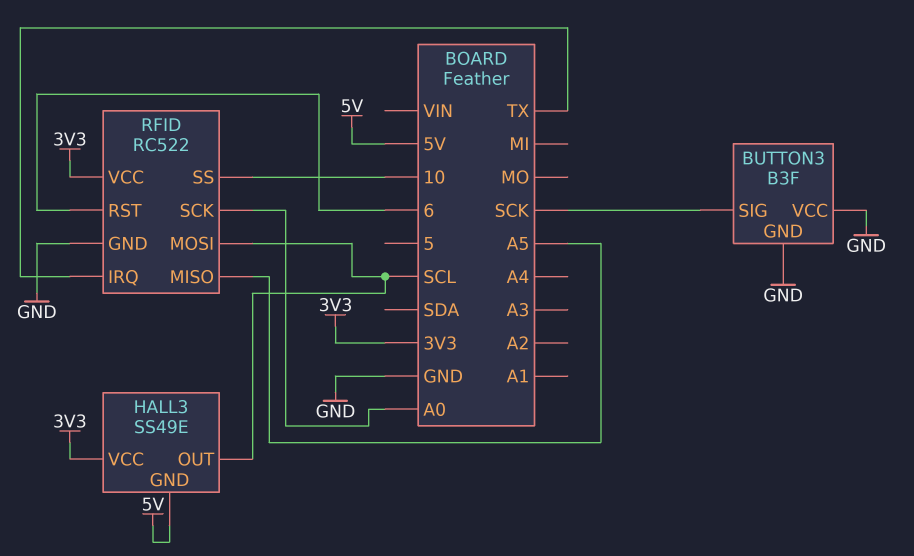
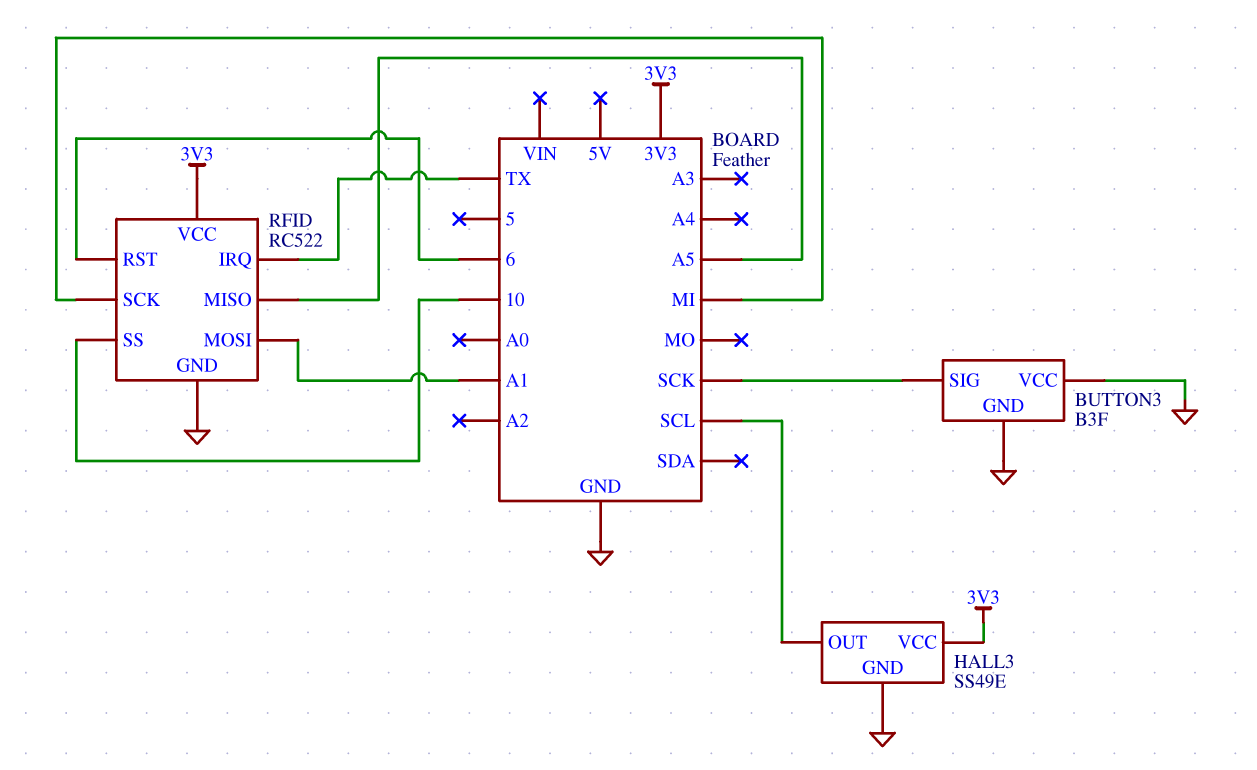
HALL3 pin GND: 5V -> GND
RFID pin MOSI: SCL -> A1
RFID pin SCK: A0 -> MI

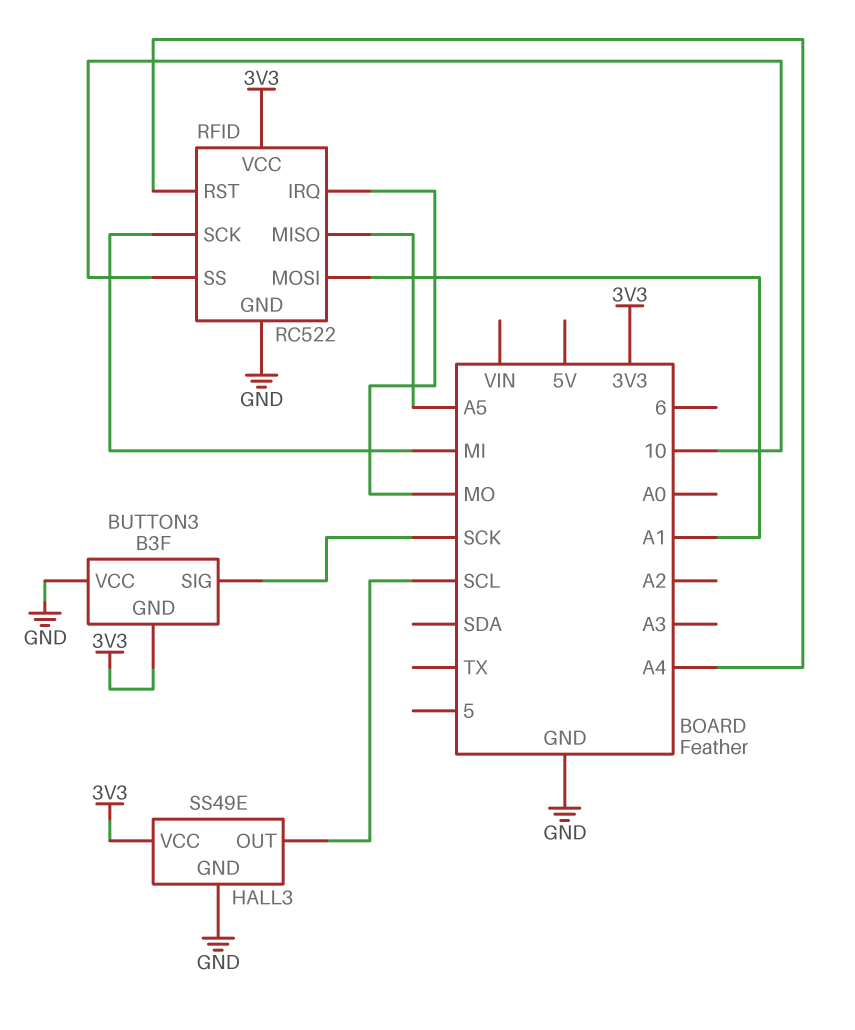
BUTTON3 pin GND: GND -> 3V3
RFID pin IRQ: TX -> MO
RFID pin RST: 6 -> A4

